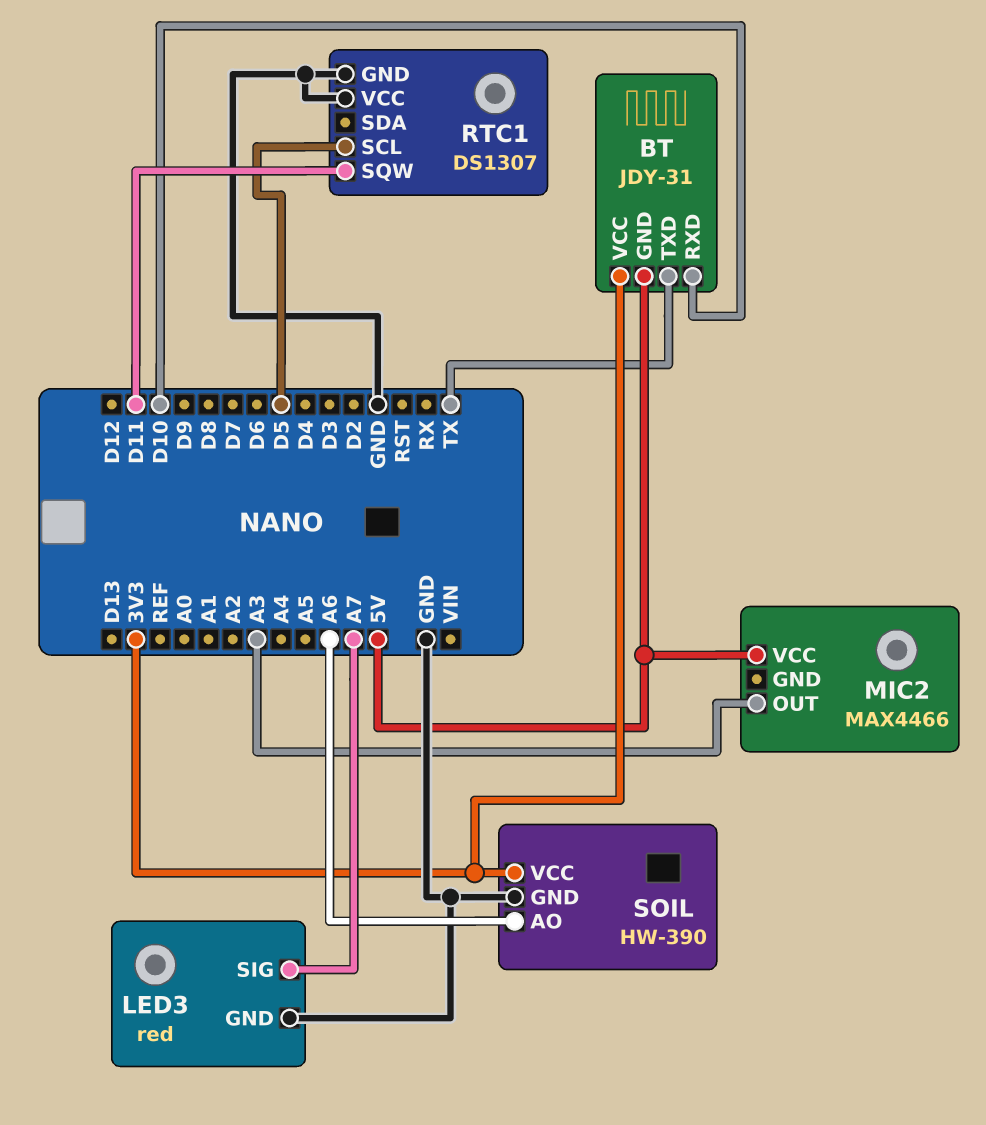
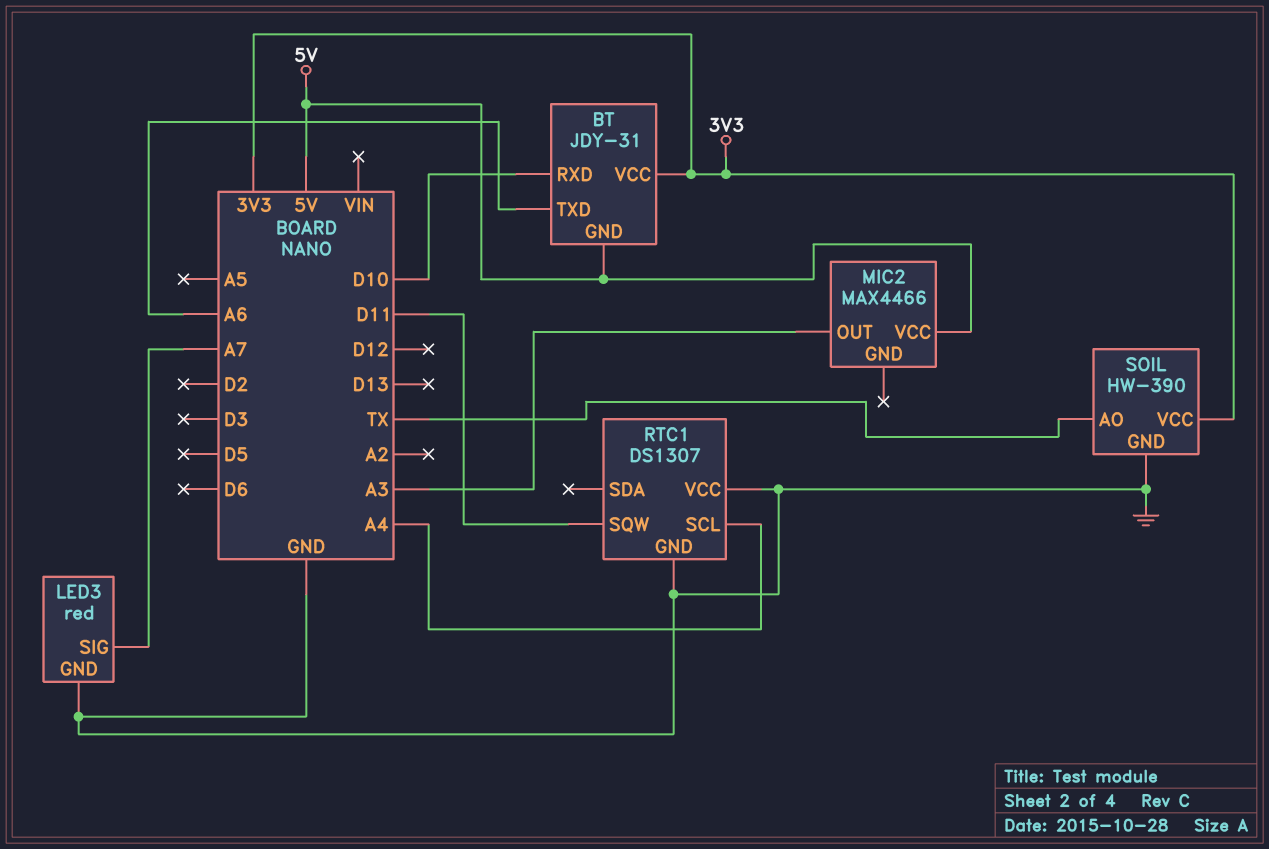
BT pin TXD: TX -> A6
RTC1 pin SCL: D5 -> A4
SOIL pin AO: A6 -> TX

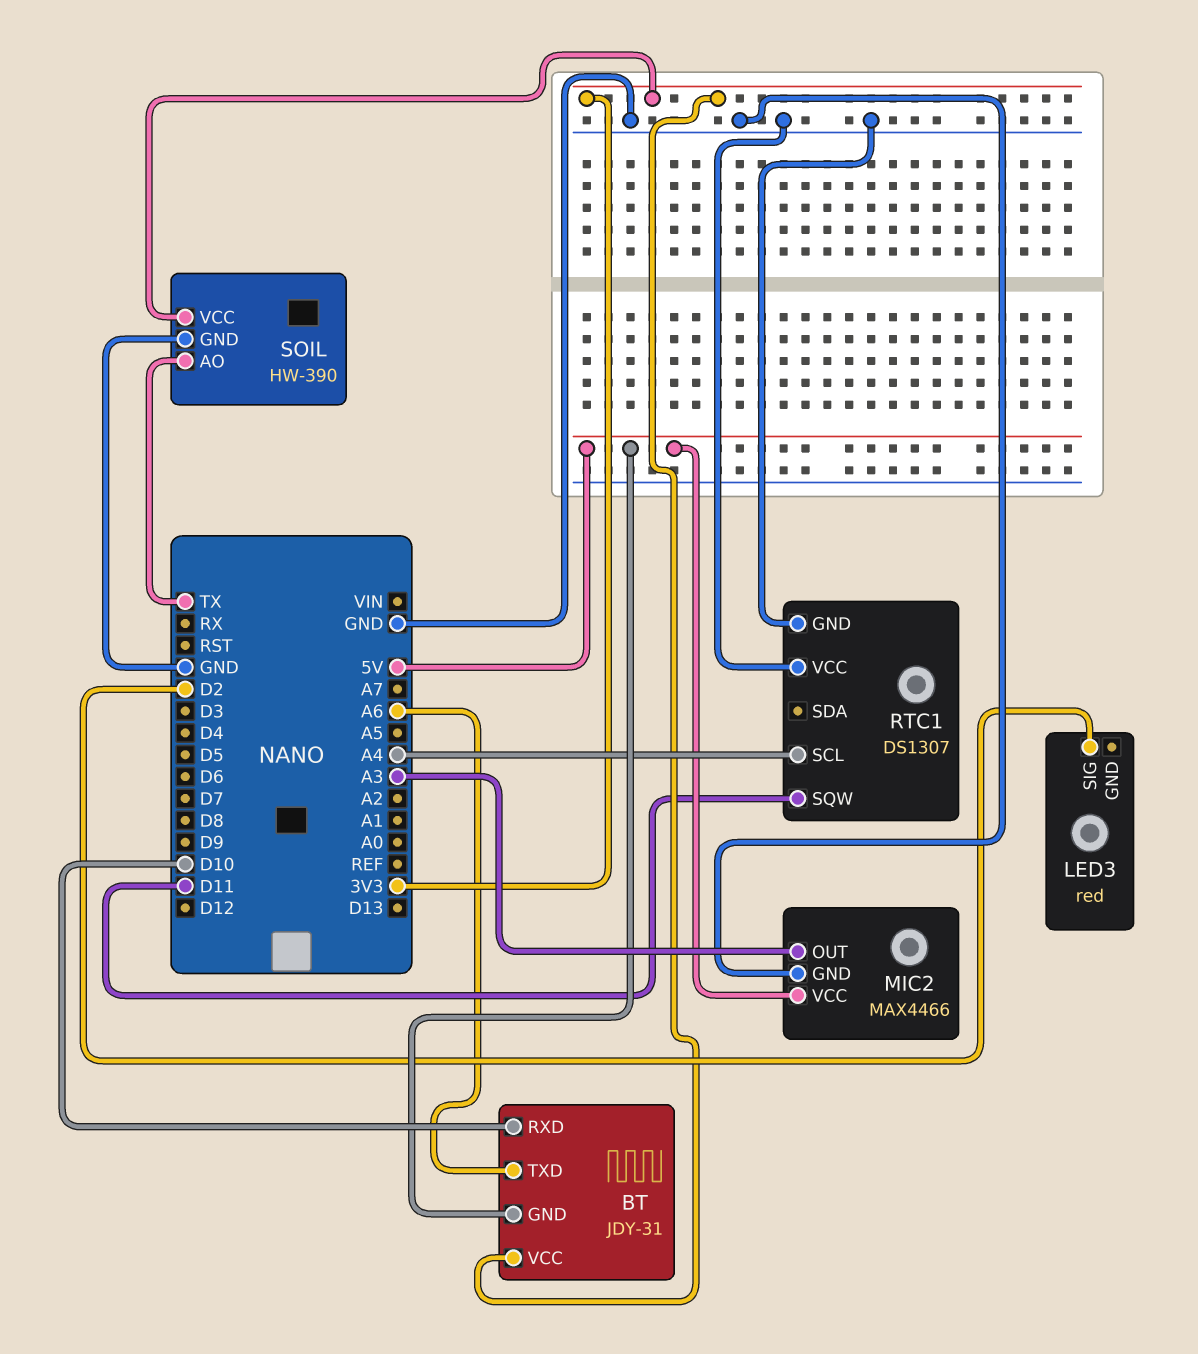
LED3 pin GND: GND -> none
LED3 pin SIG: A7 -> D2
MIC2 pin GND: none -> GND

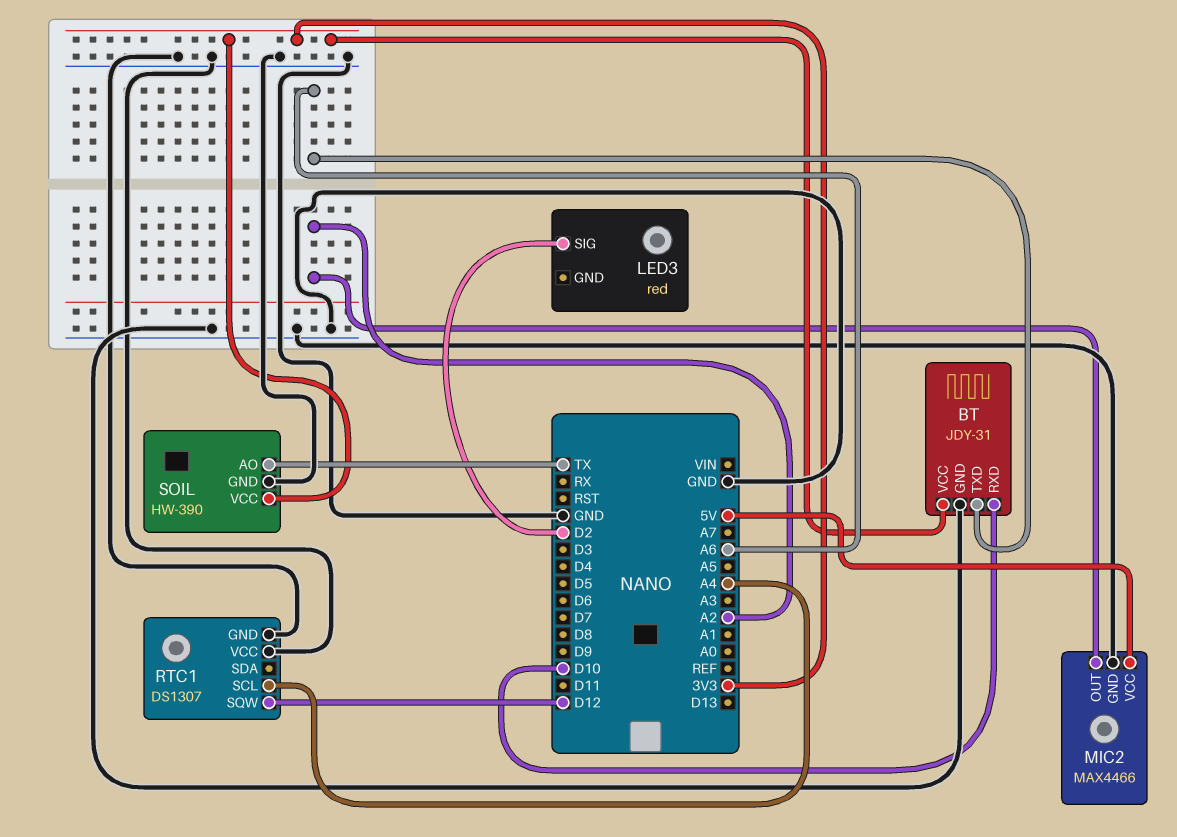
BT pin GND: 5V -> GND
MIC2 pin OUT: A3 -> A2
RTC1 pin SQW: D11 -> D12

